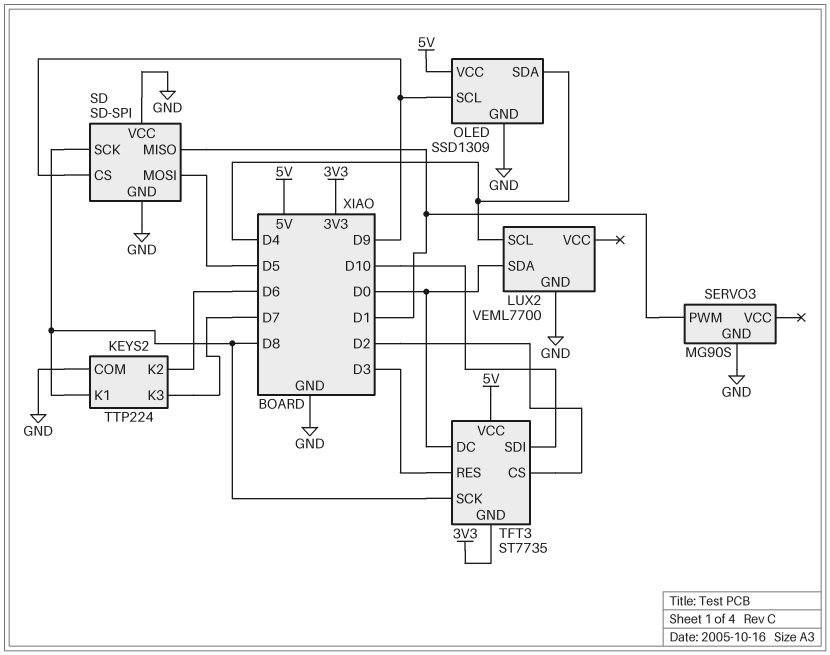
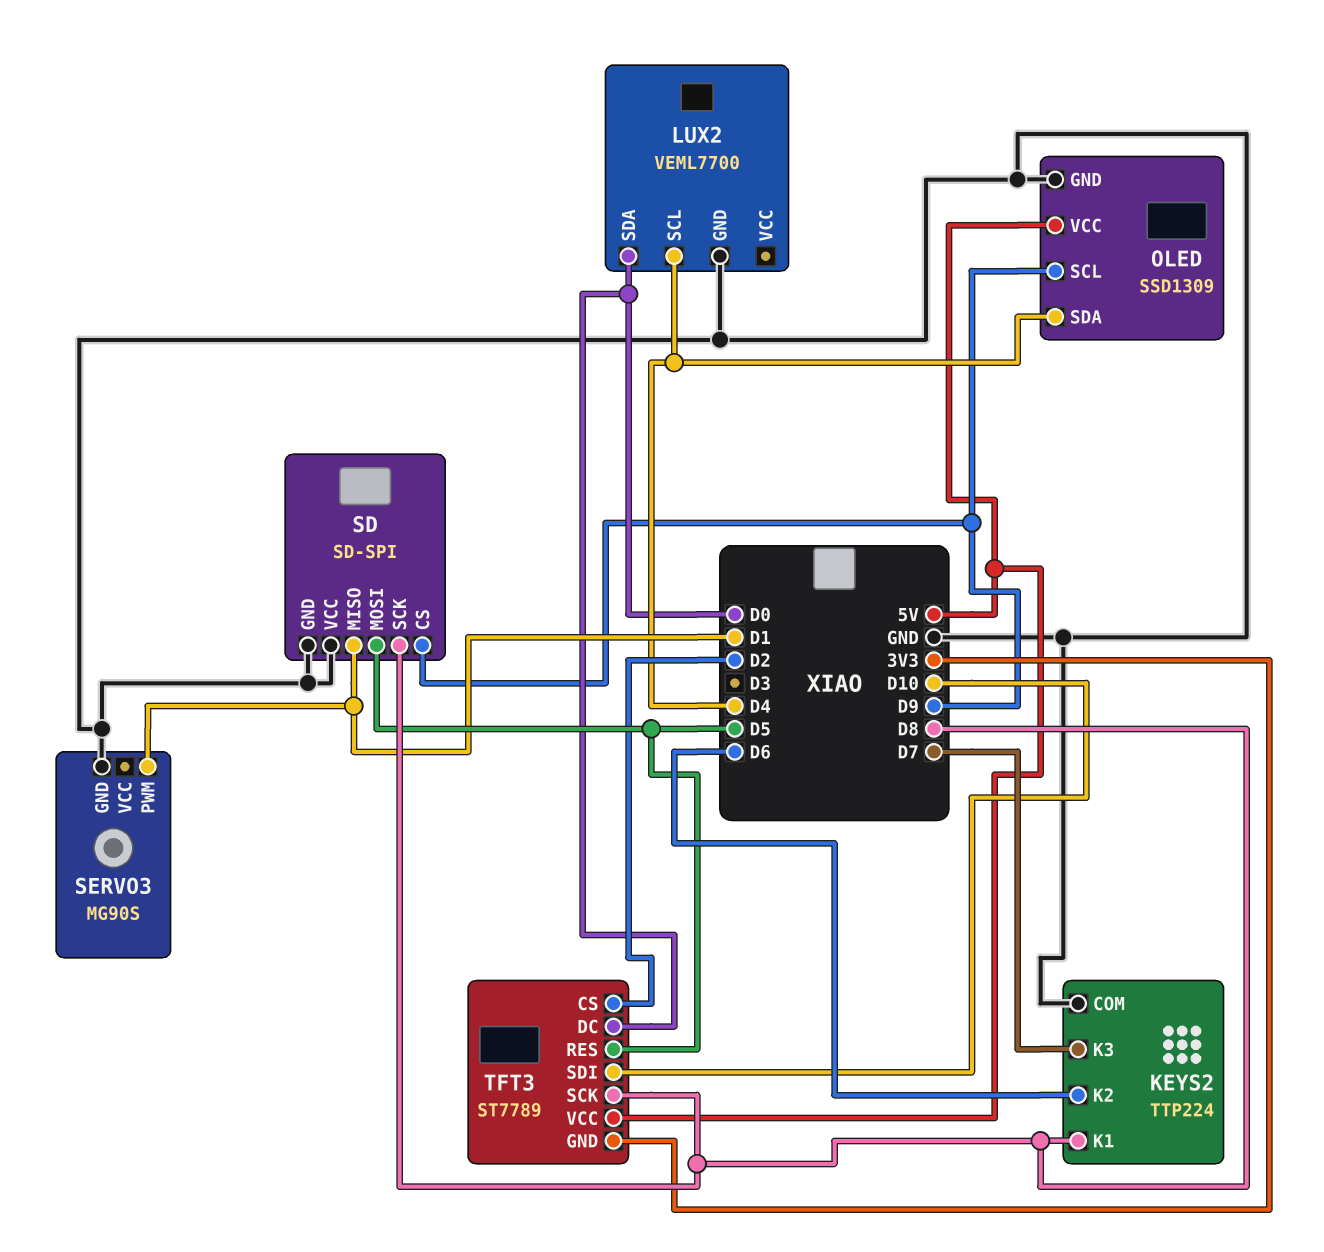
TFT3: ST7735 -> ST7789
TFT3 pin RES: D3 -> D5

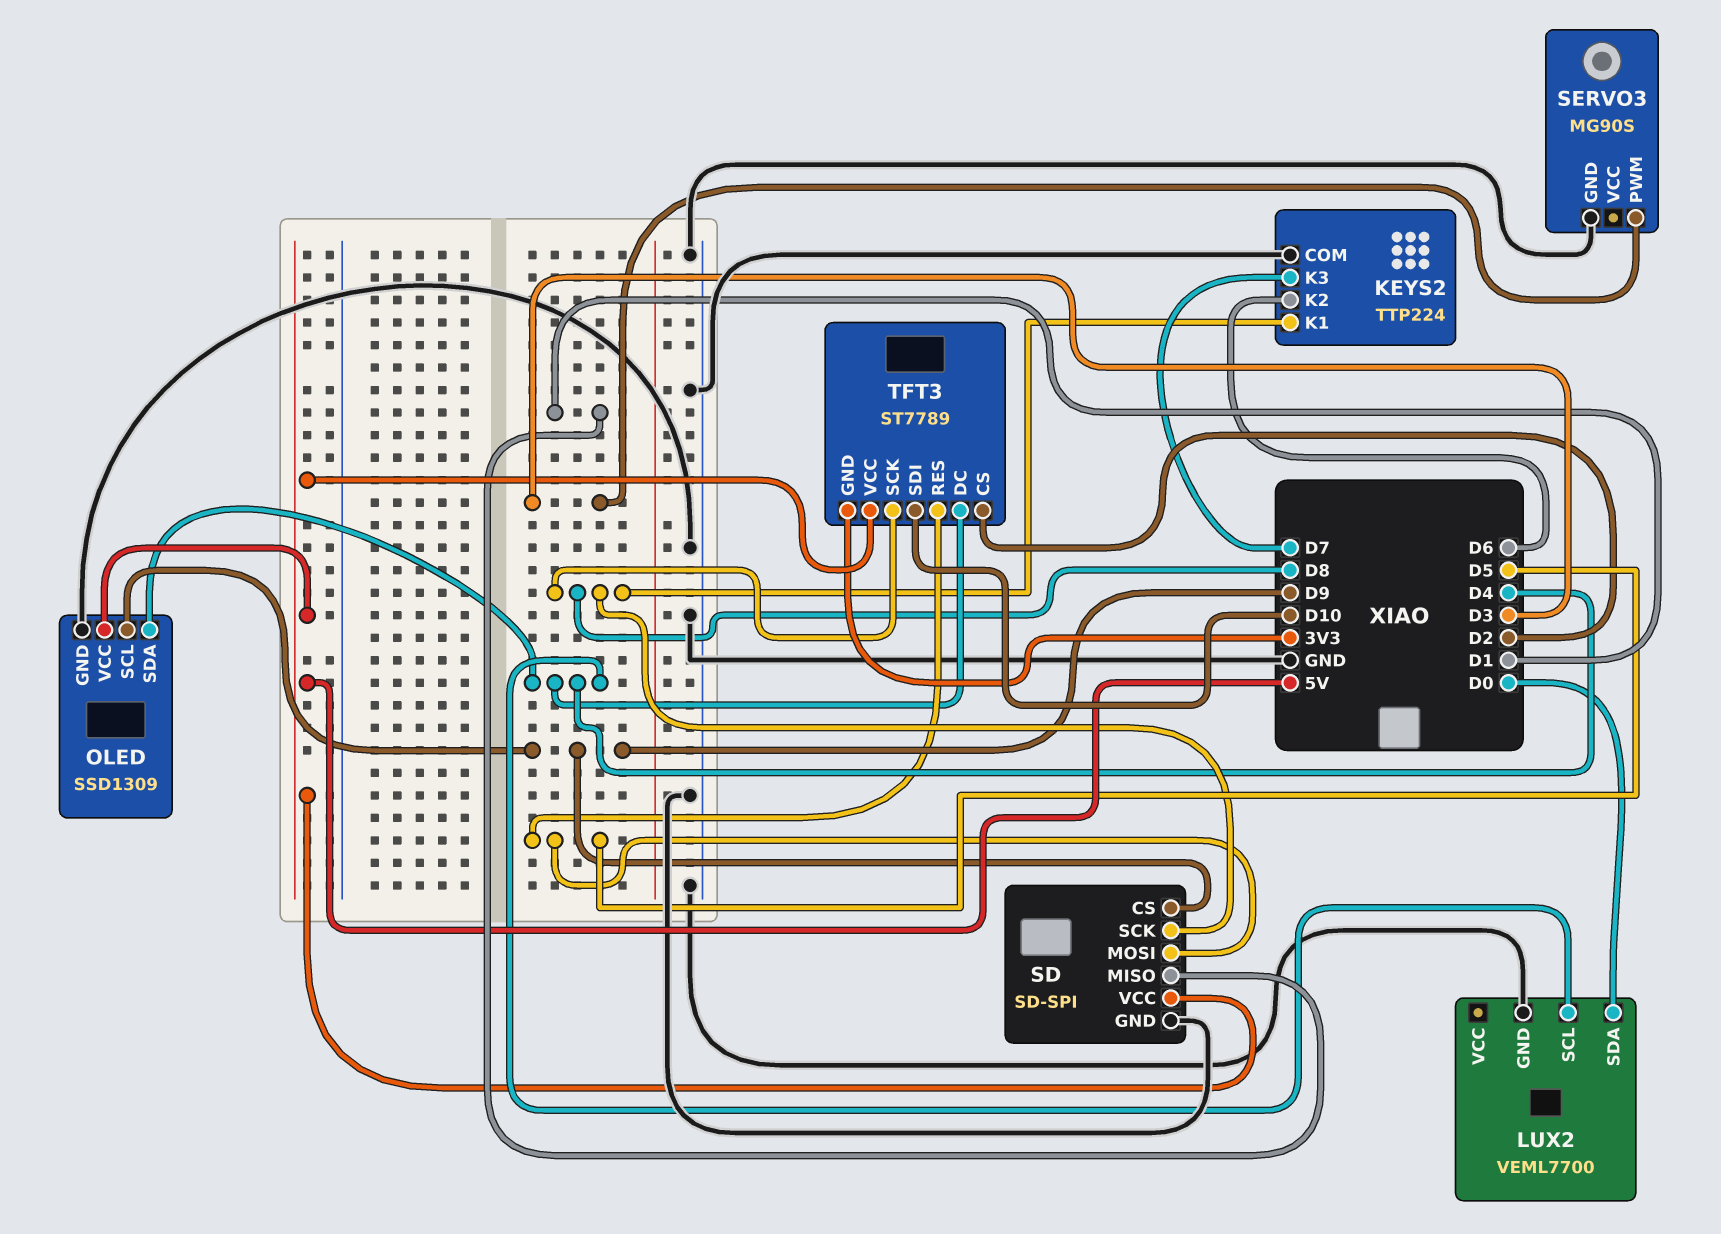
SD pin VCC: GND -> 5V
SERVO3 pin PWM: D1 -> D3
TFT3 pin DC: D0 -> D4

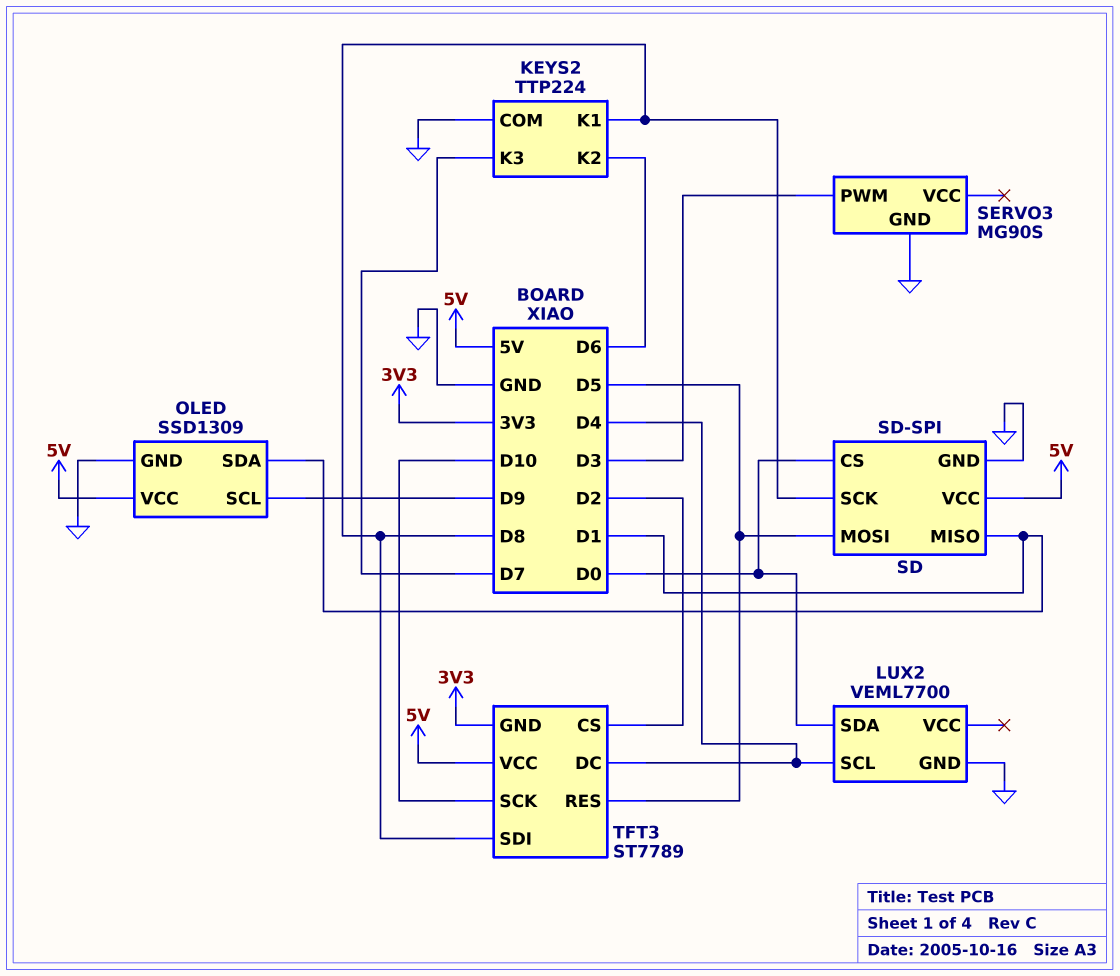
OLED pin SDA: D4 -> D1
SD pin CS: D9 -> D0
TFT3 pin SCK: D8 -> D10
TFT3 pin SDI: D10 -> D8

